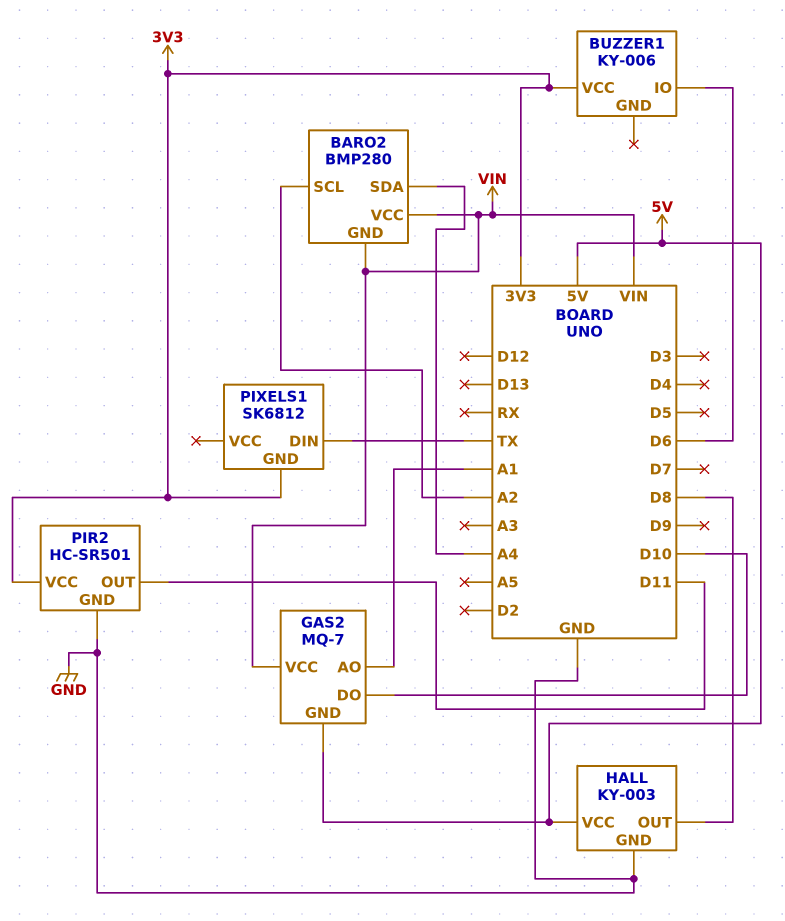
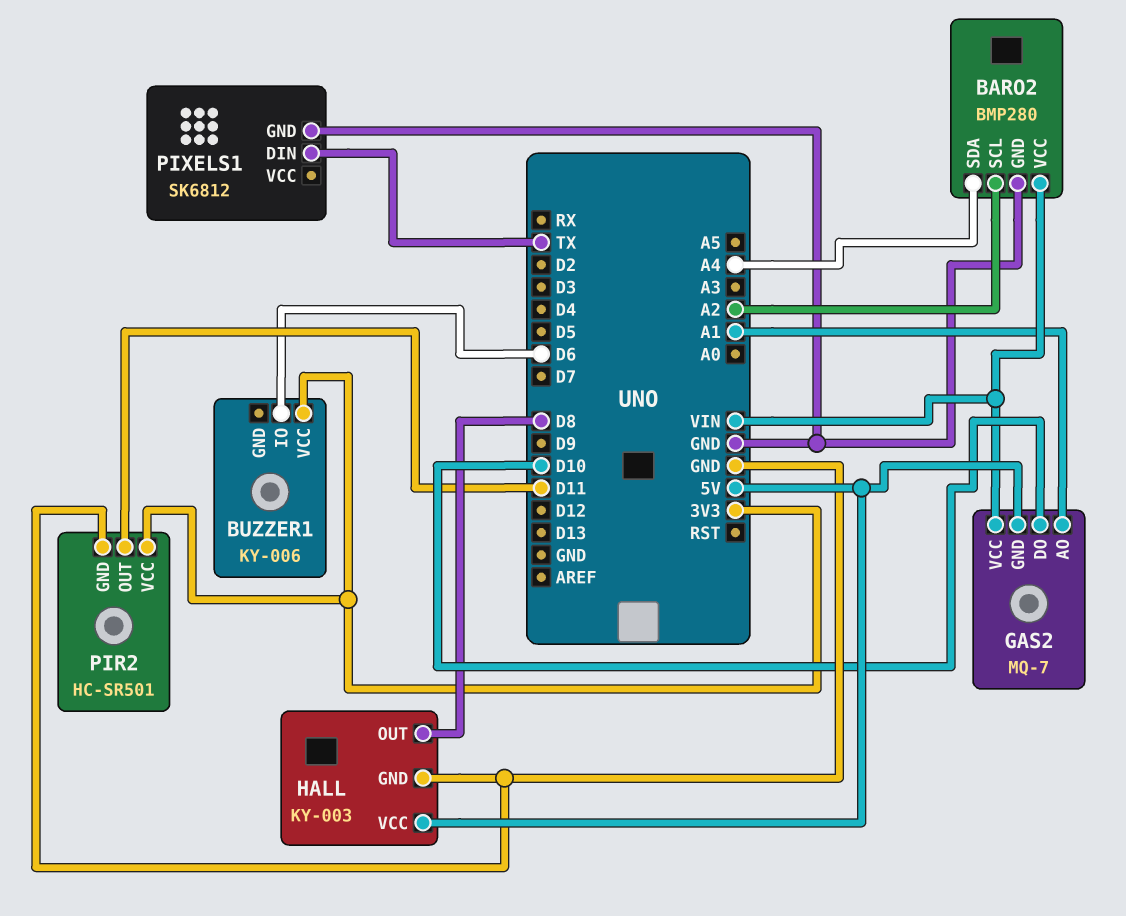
BARO2 pin GND: VIN -> GND
PIXELS1 pin GND: 3V3 -> GND

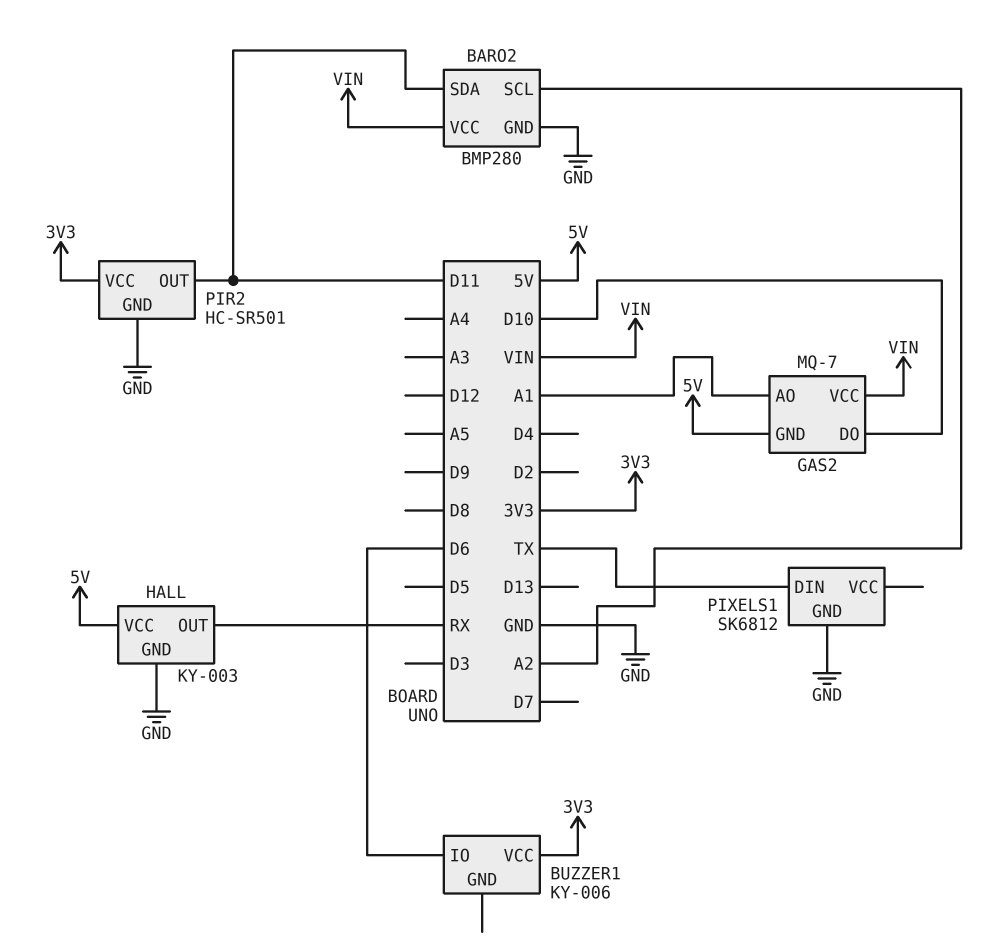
BARO2 pin SDA: A4 -> D11
HALL pin OUT: D8 -> RX

